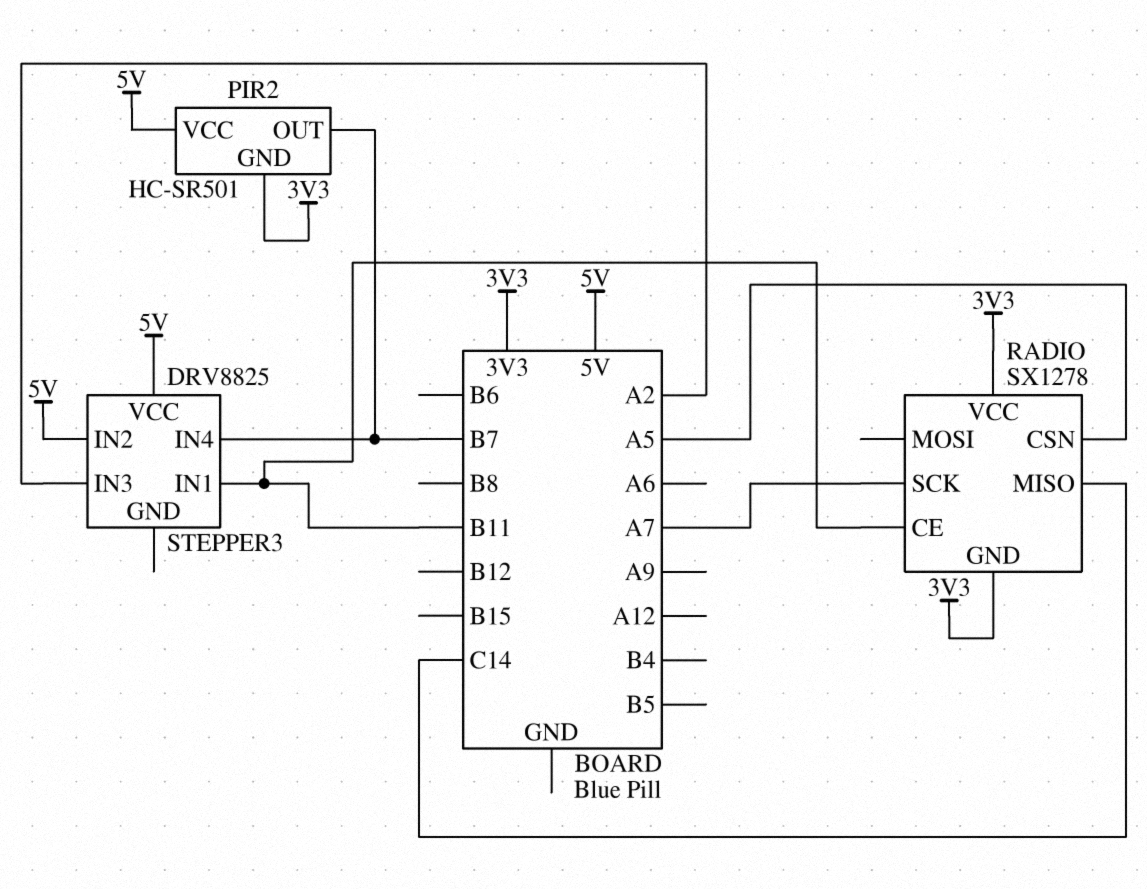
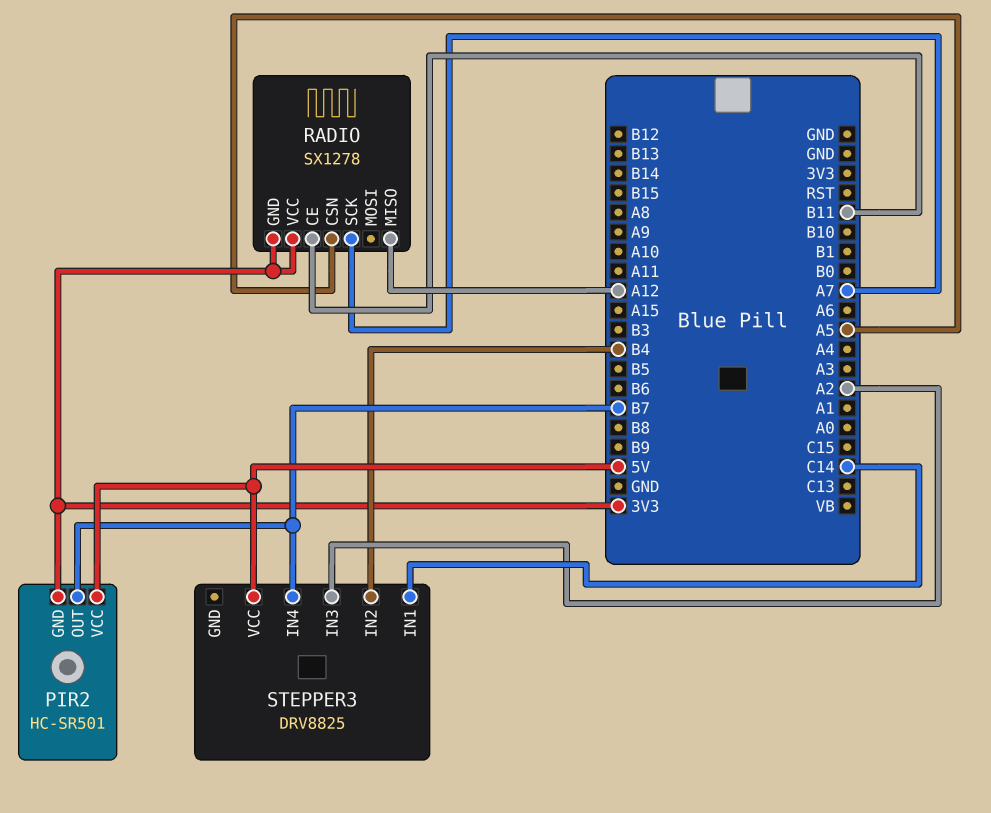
RADIO pin MISO: C14 -> A12
STEPPER3 pin IN1: B11 -> C14
STEPPER3 pin IN2: 5V -> B4

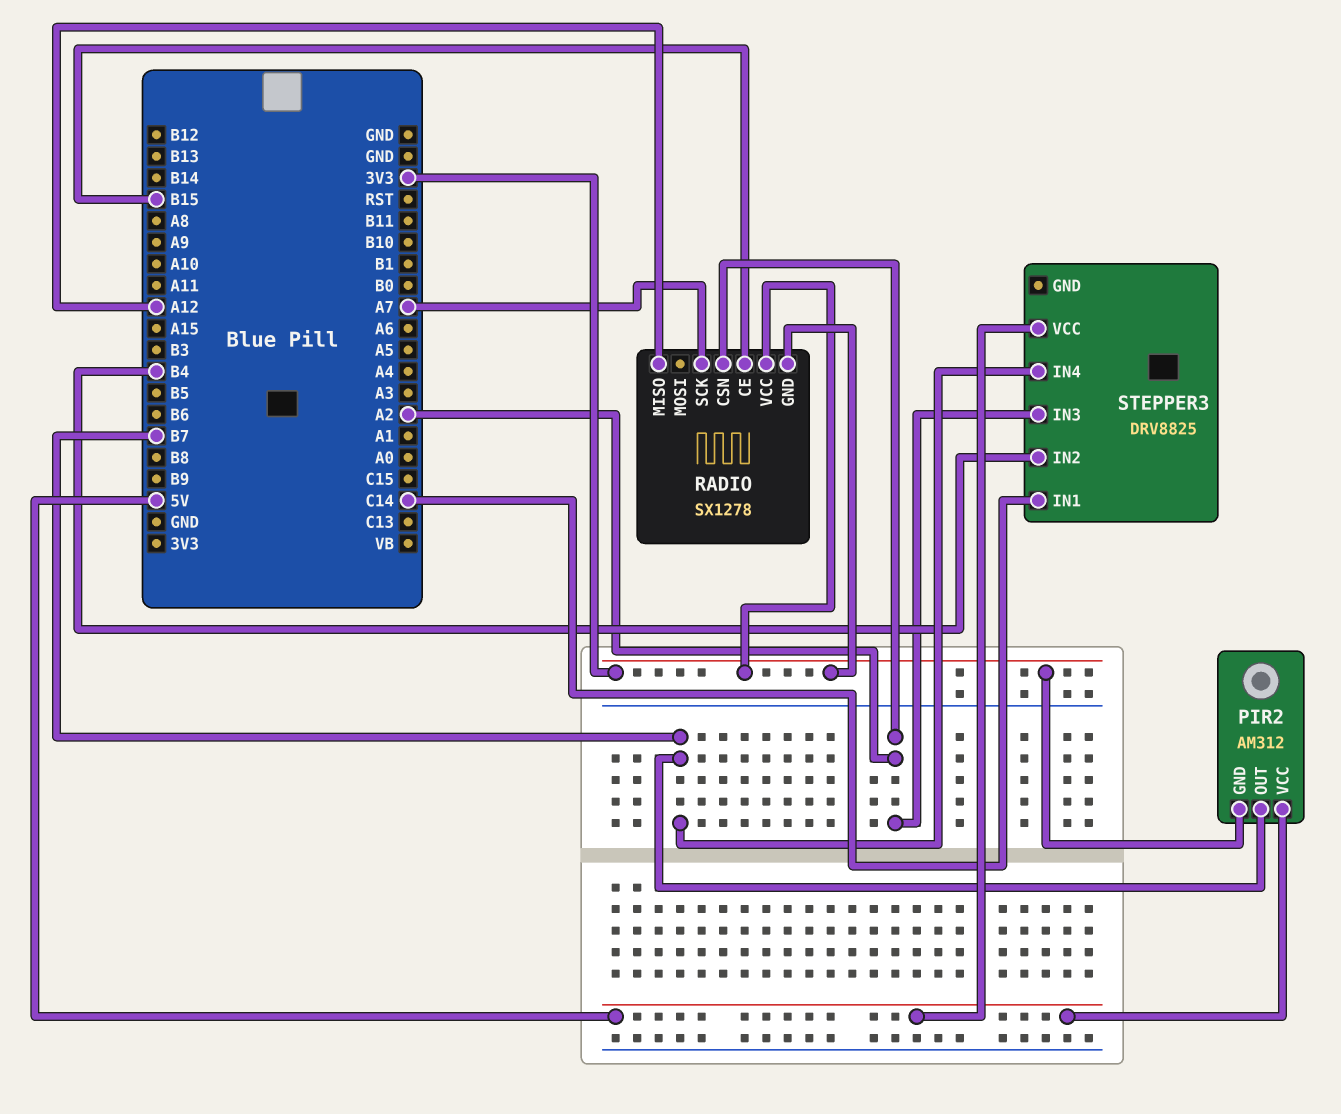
PIR2: HC-SR501 -> AM312
RADIO pin CE: B11 -> B15
RADIO pin CSN: A5 -> A2

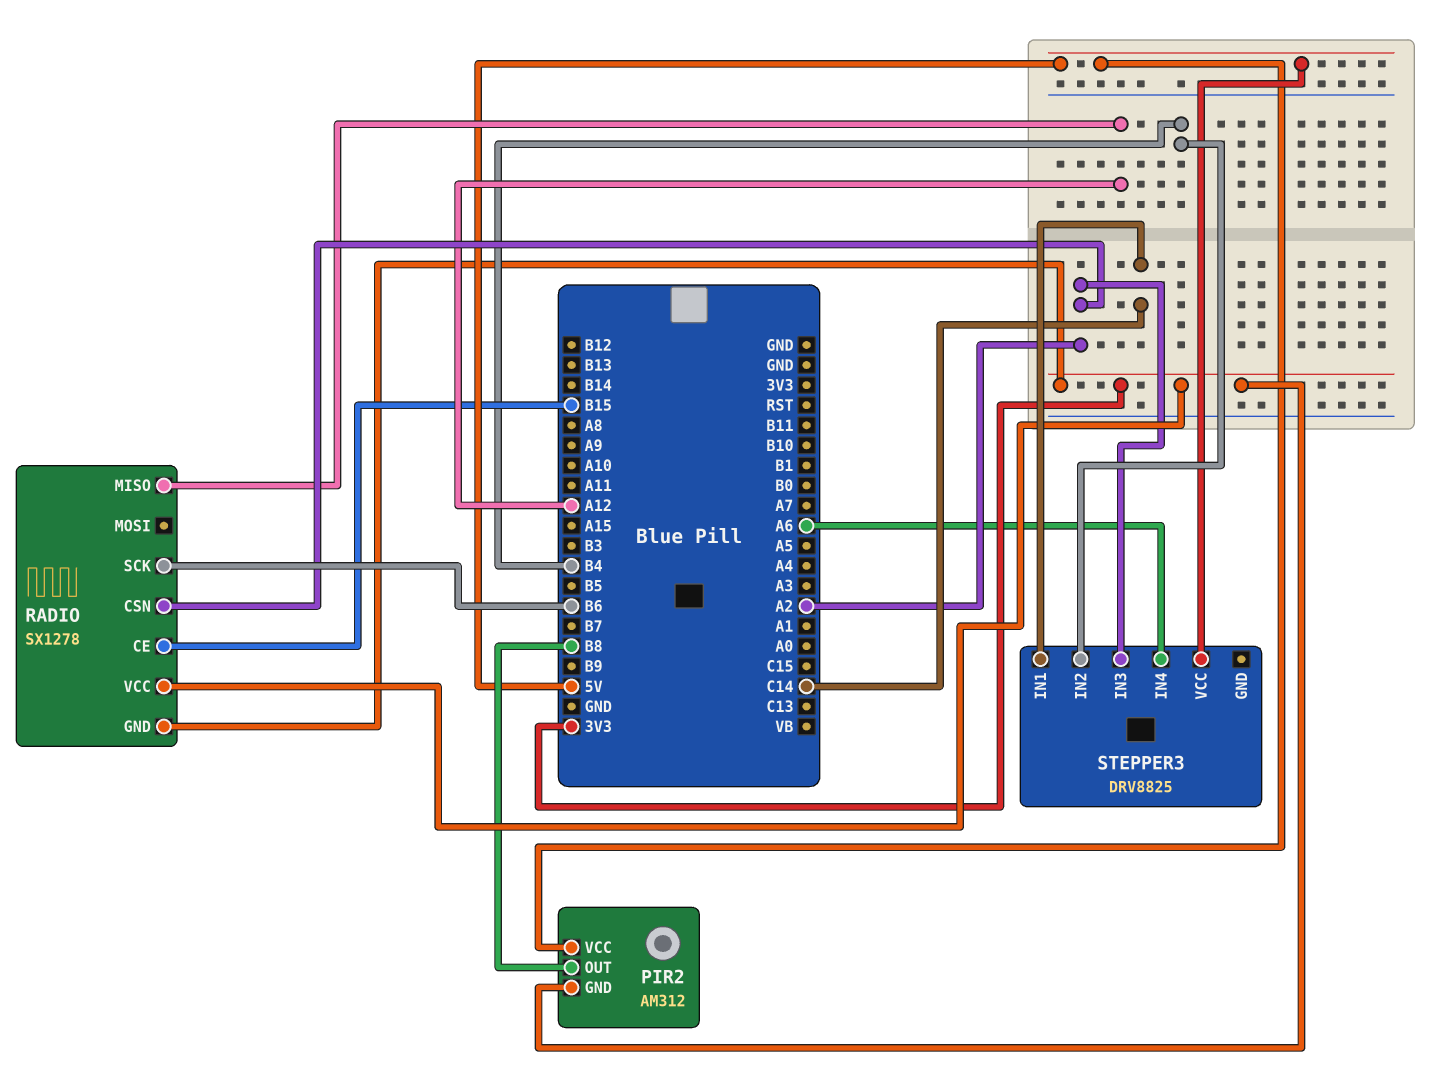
PIR2 pin OUT: B7 -> B8
RADIO pin SCK: A7 -> B6
STEPPER3 pin IN4: B7 -> A6

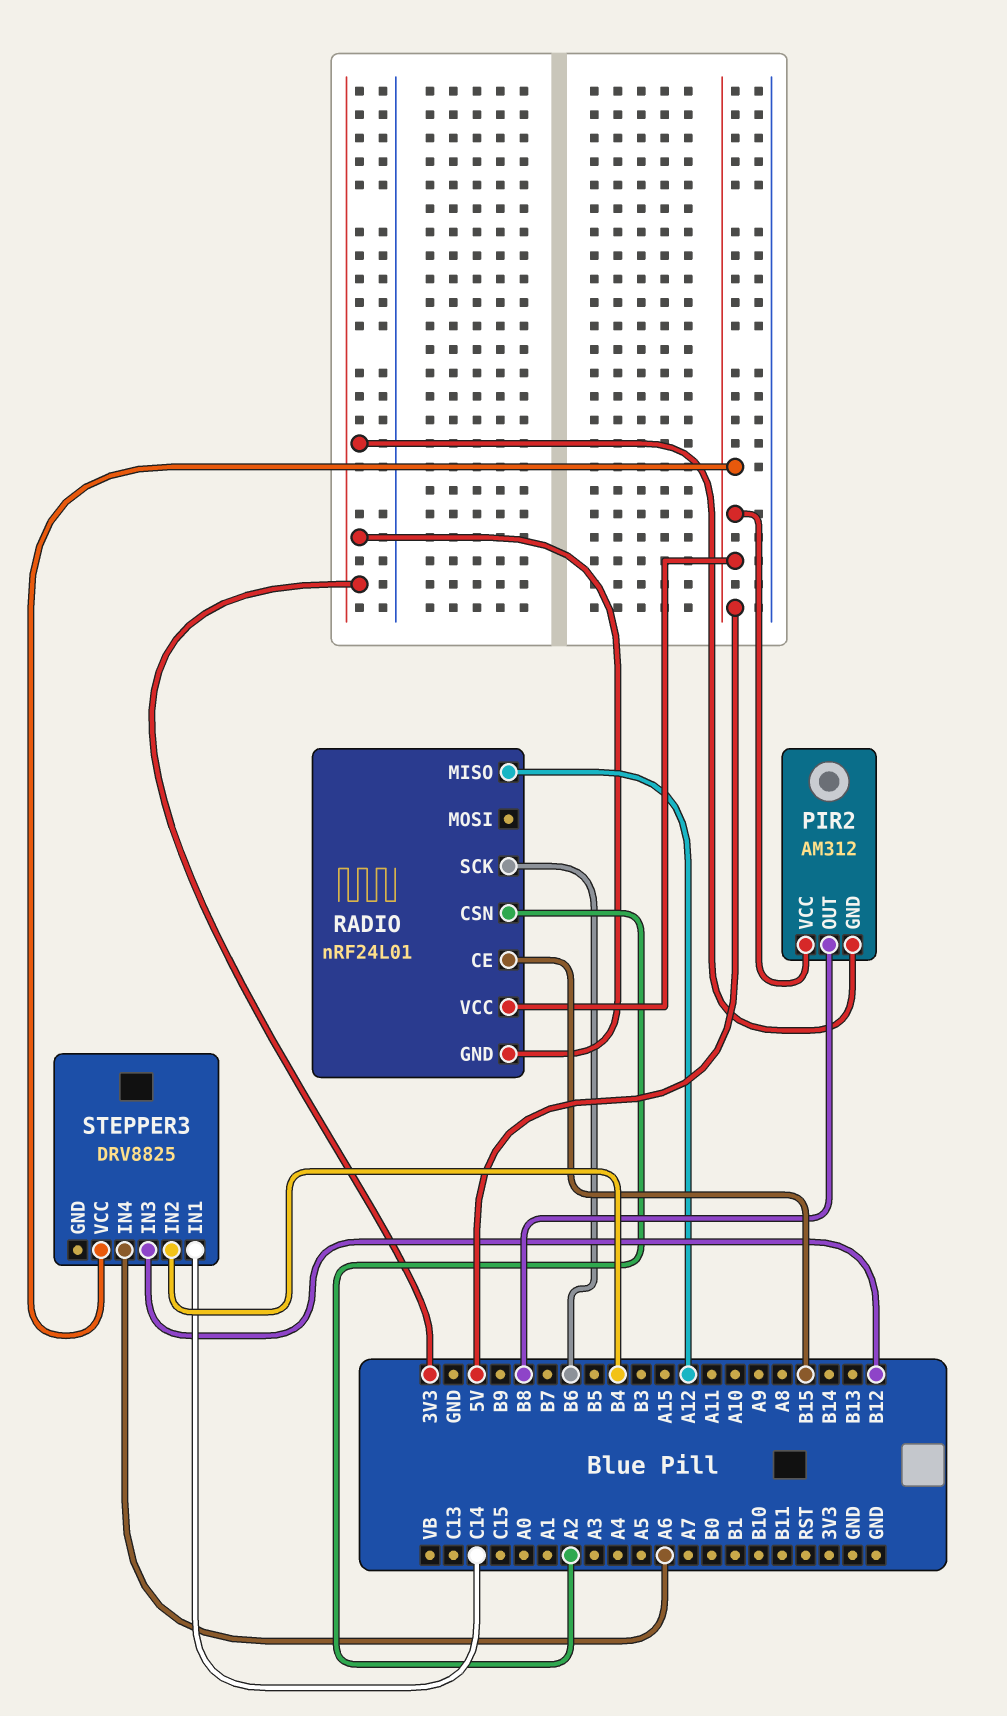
RADIO: SX1278 -> nRF24L01
RADIO pin VCC: 3V3 -> 5V
STEPPER3 pin IN3: A2 -> B12

